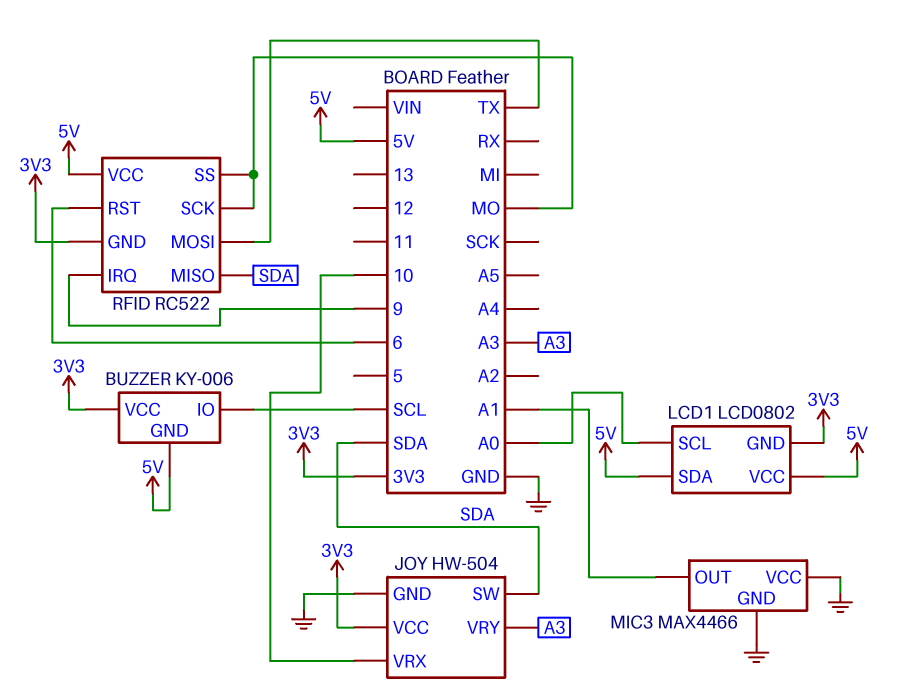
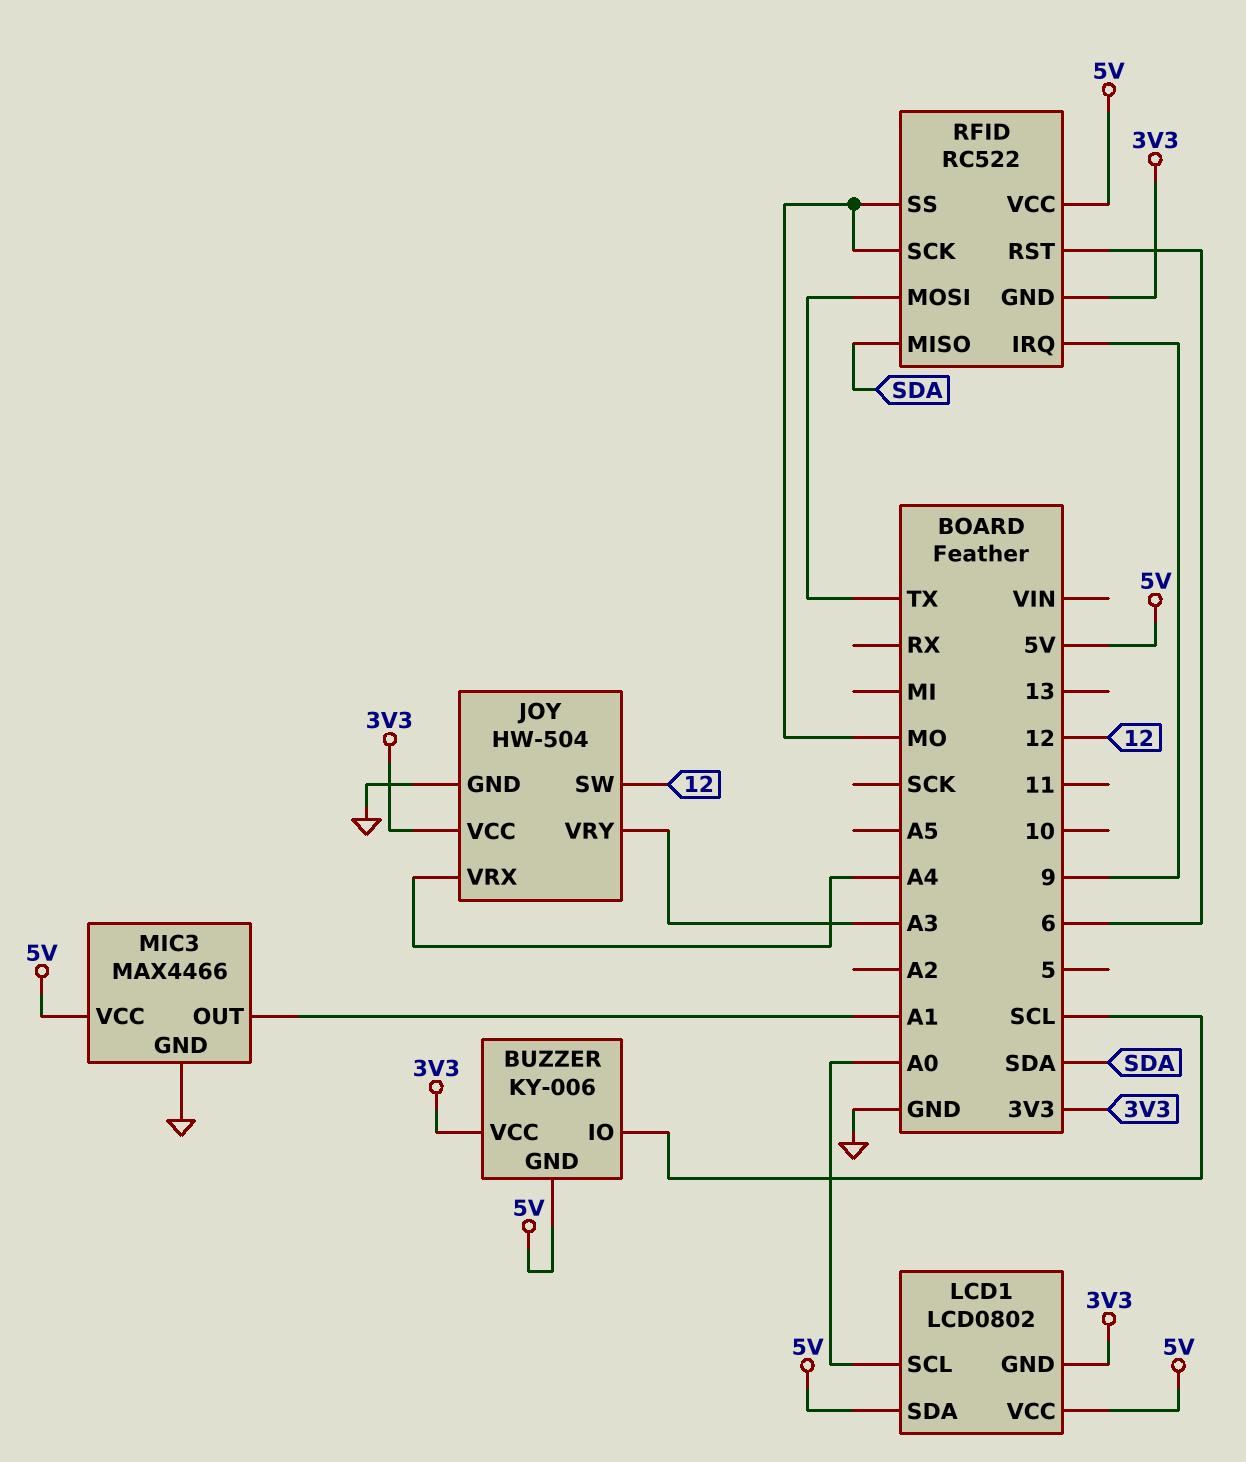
JOY pin SW: SDA -> 12
JOY pin VRX: 10 -> A4
MIC3 pin VCC: GND -> 5V

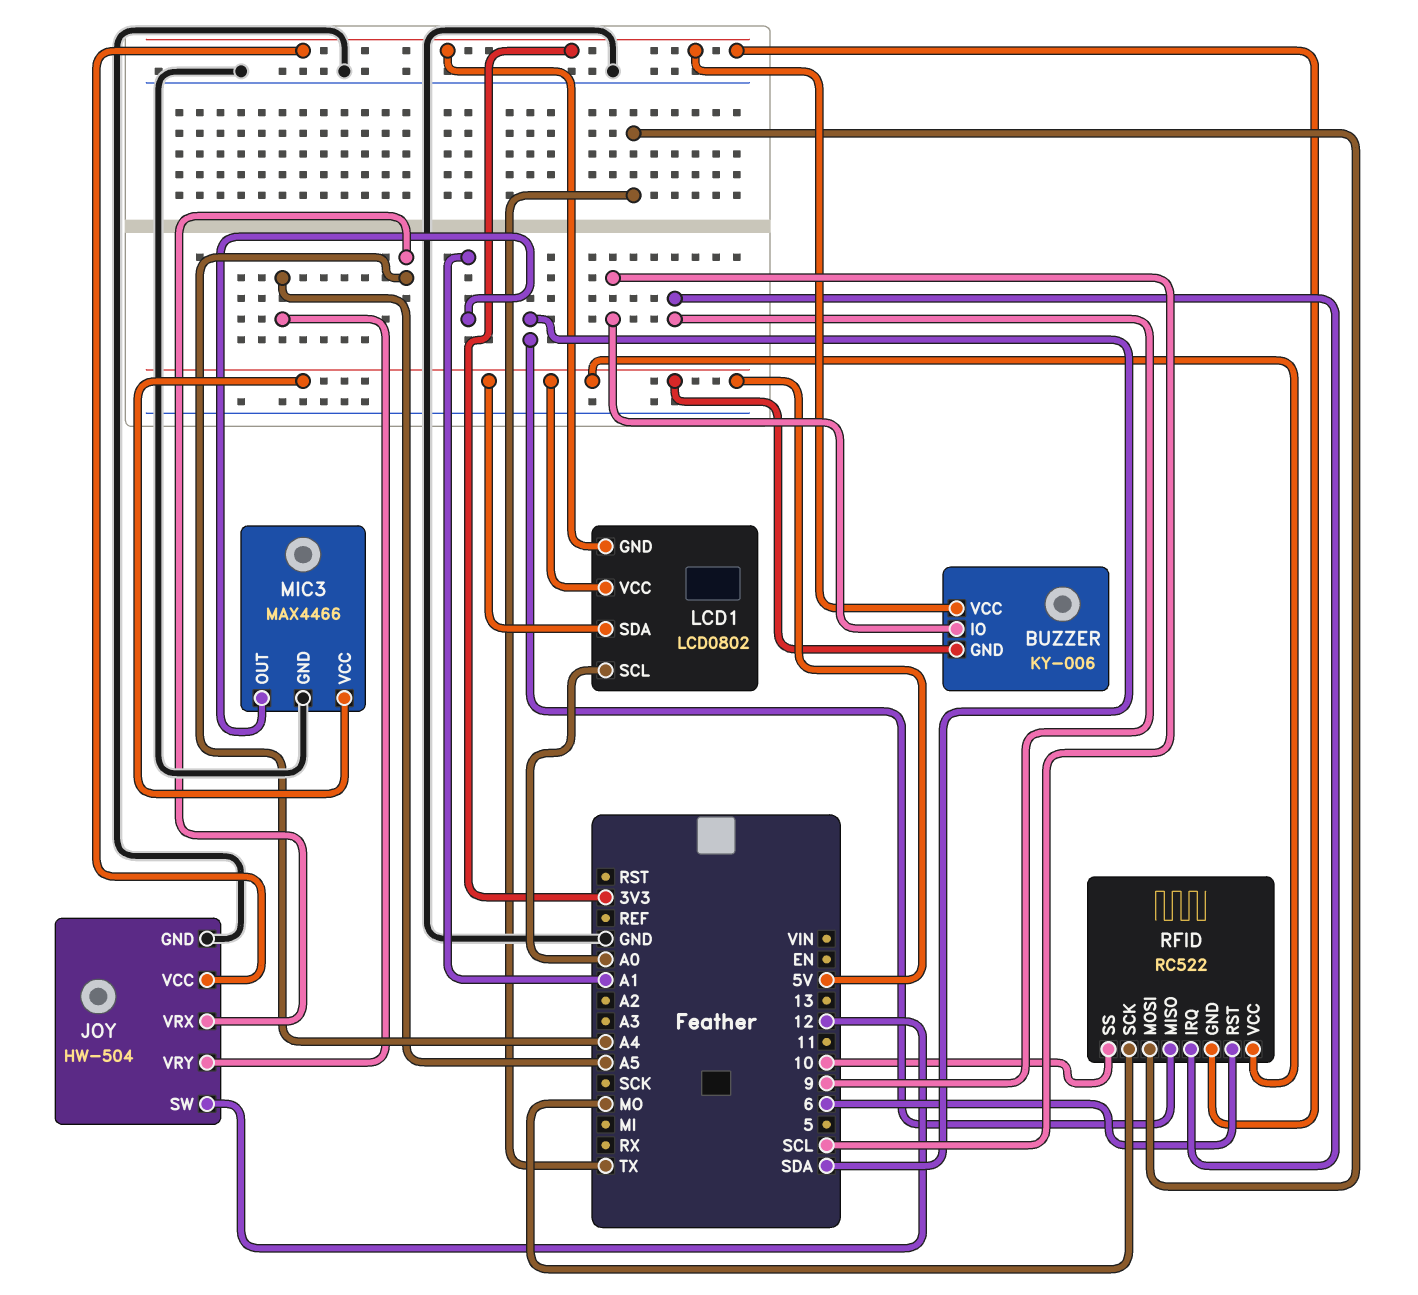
JOY pin VRY: A3 -> A5
RFID pin SS: MO -> 10

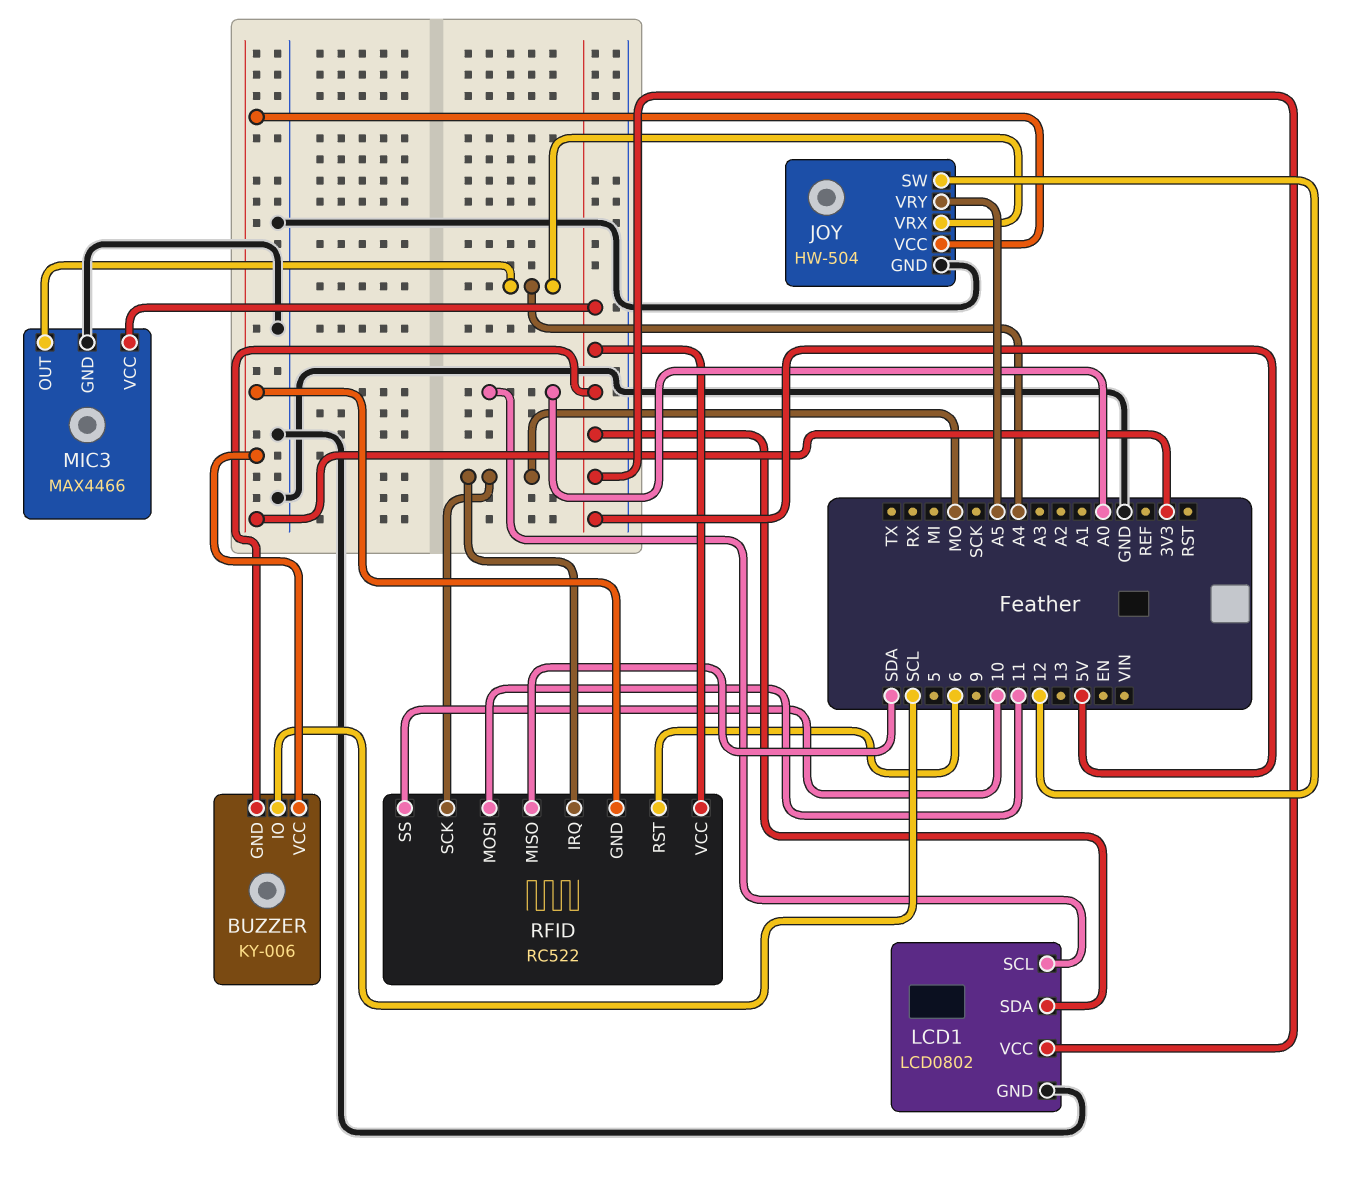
LCD1 pin GND: 3V3 -> GND
MIC3 pin OUT: A1 -> A4
RFID pin IRQ: 9 -> MO
RFID pin MOSI: TX -> 11

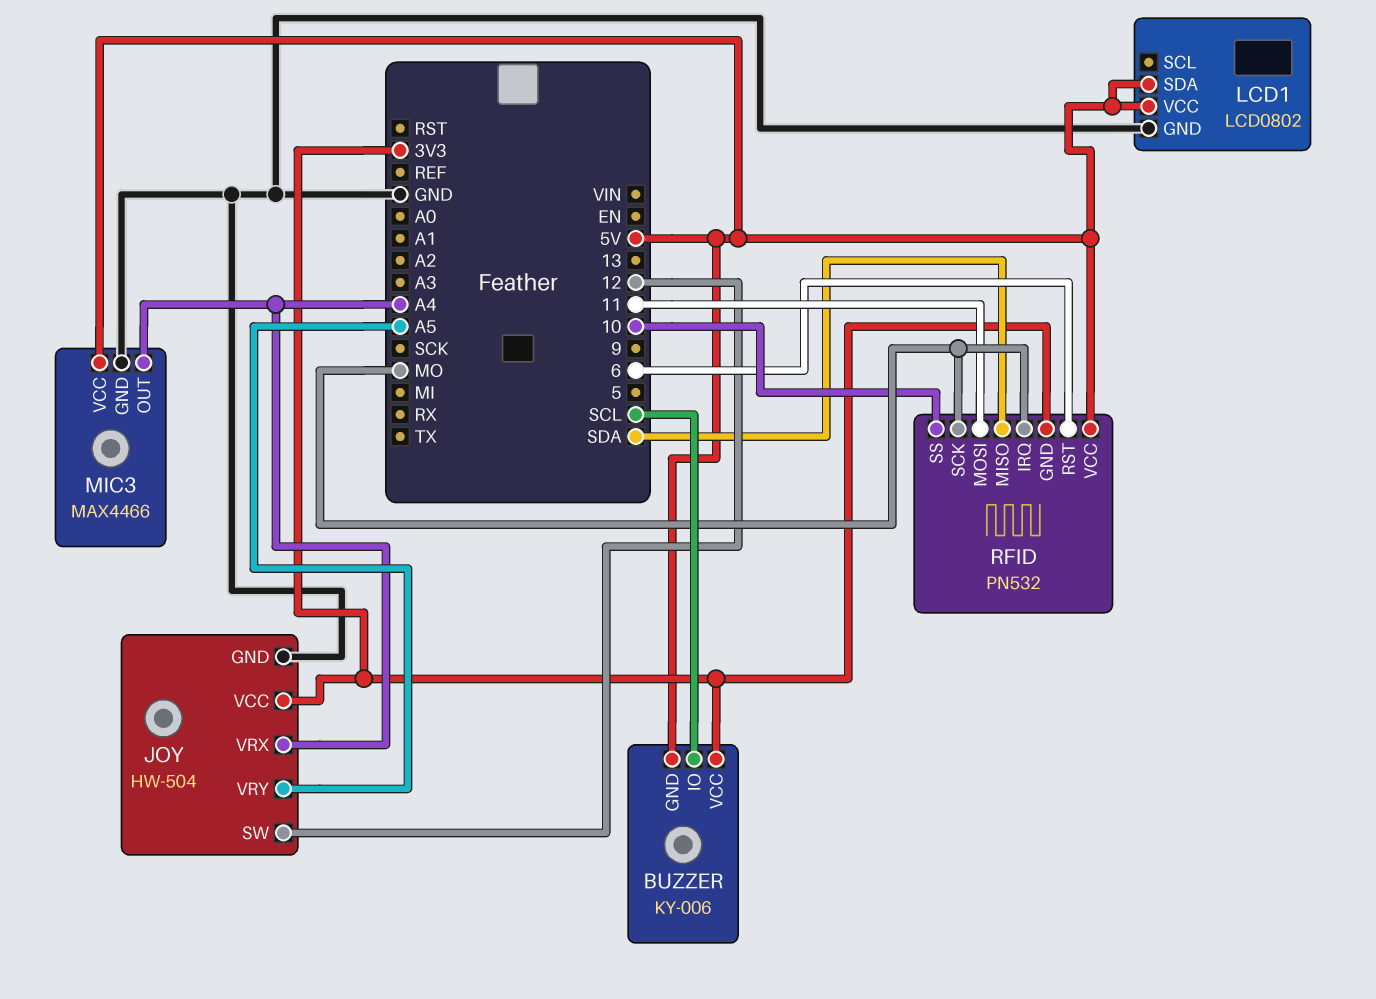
LCD1 pin SCL: A0 -> none
RFID: RC522 -> PN532

